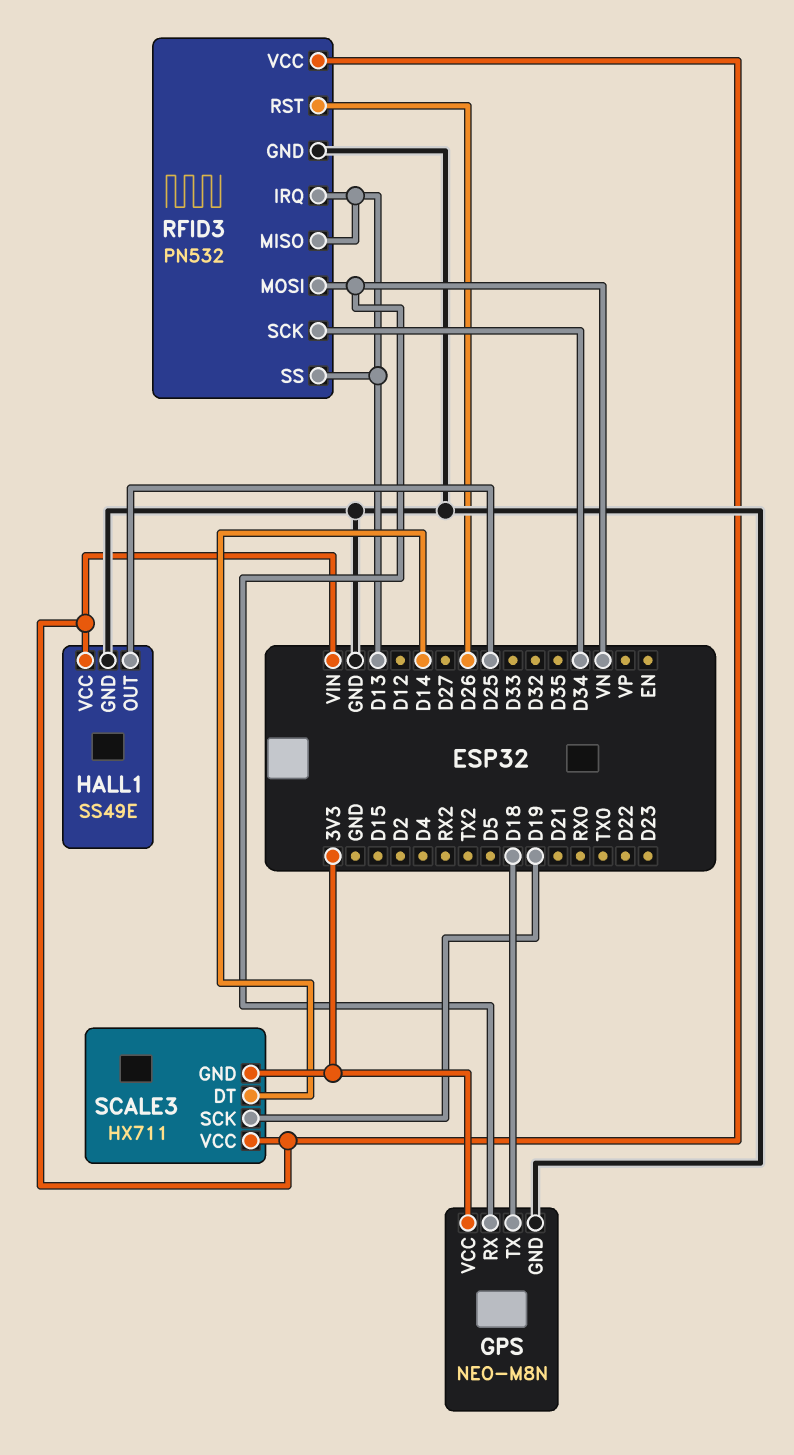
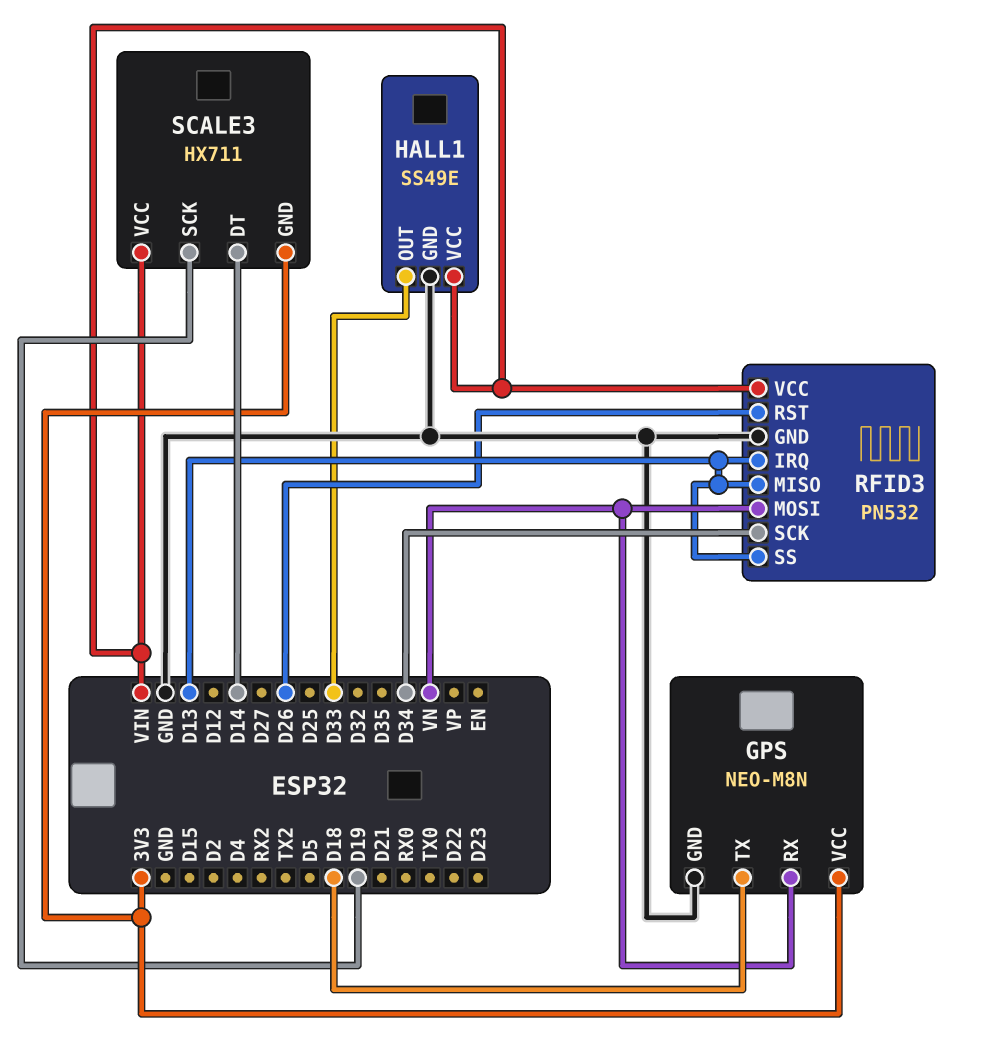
HALL1 pin OUT: D25 -> D33

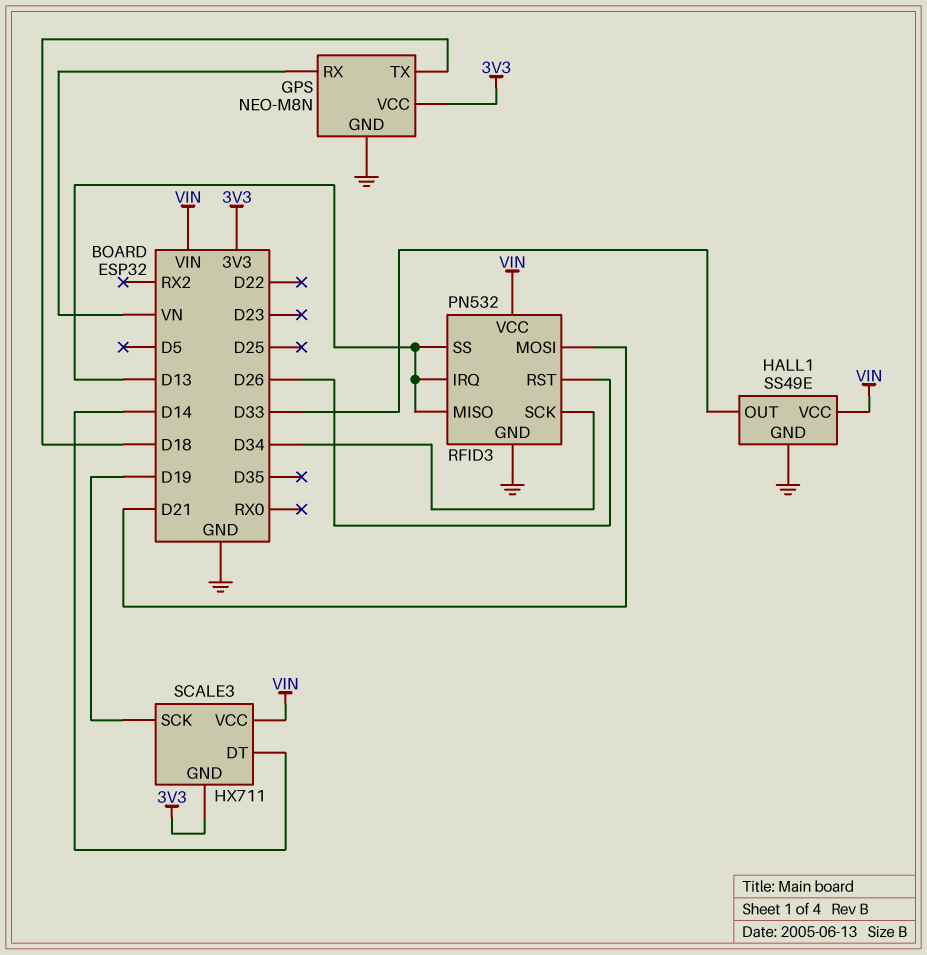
RFID3 pin MOSI: VN -> D21

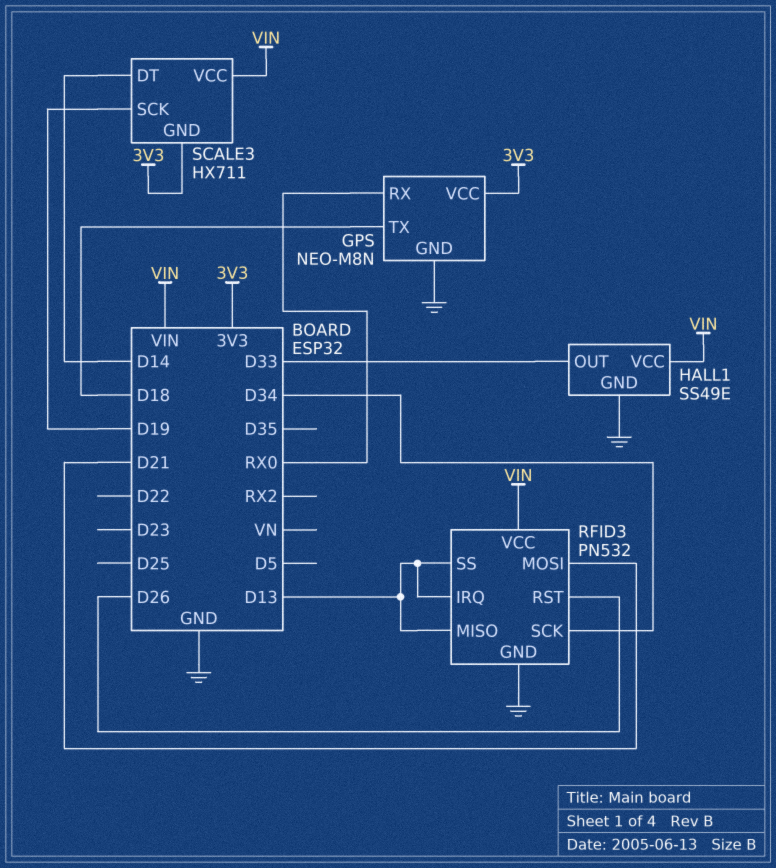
GPS pin RX: VN -> RX0

